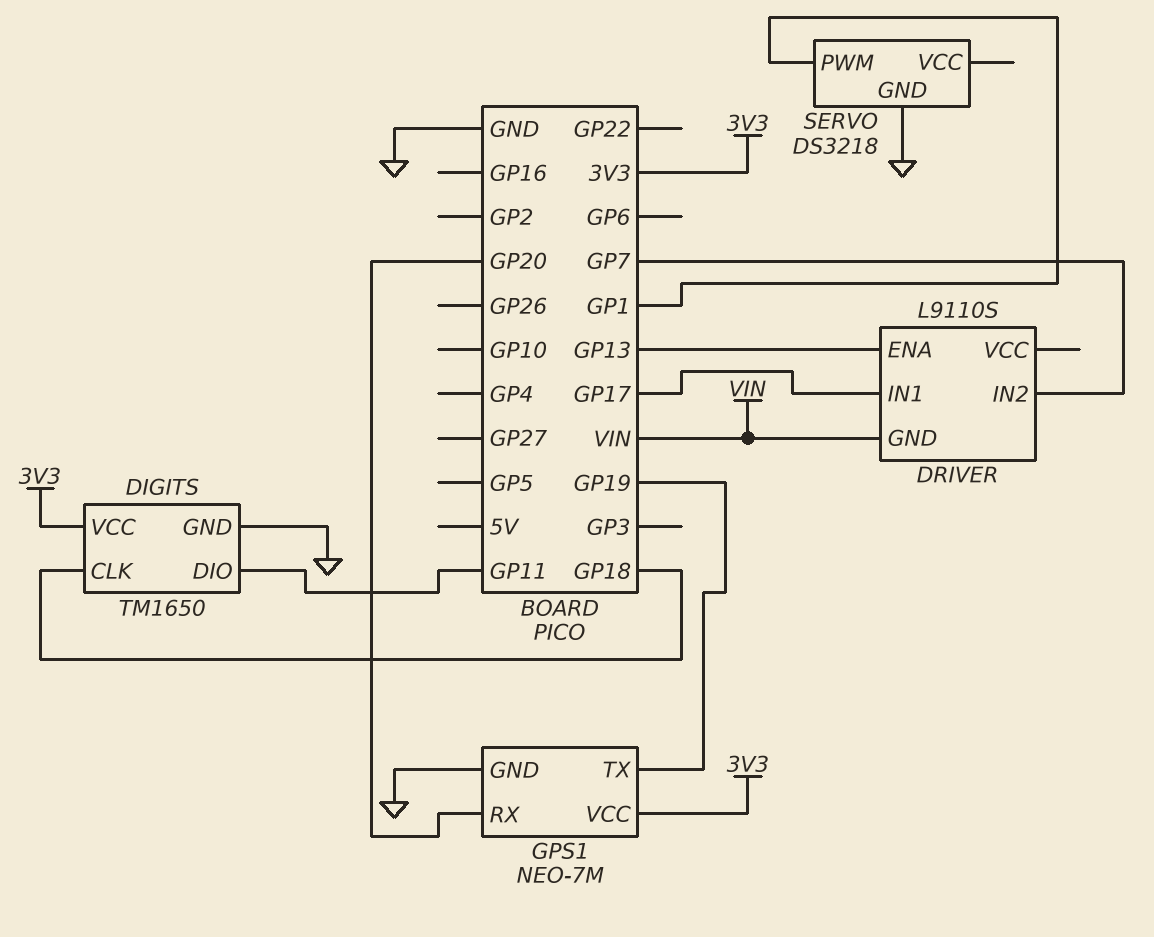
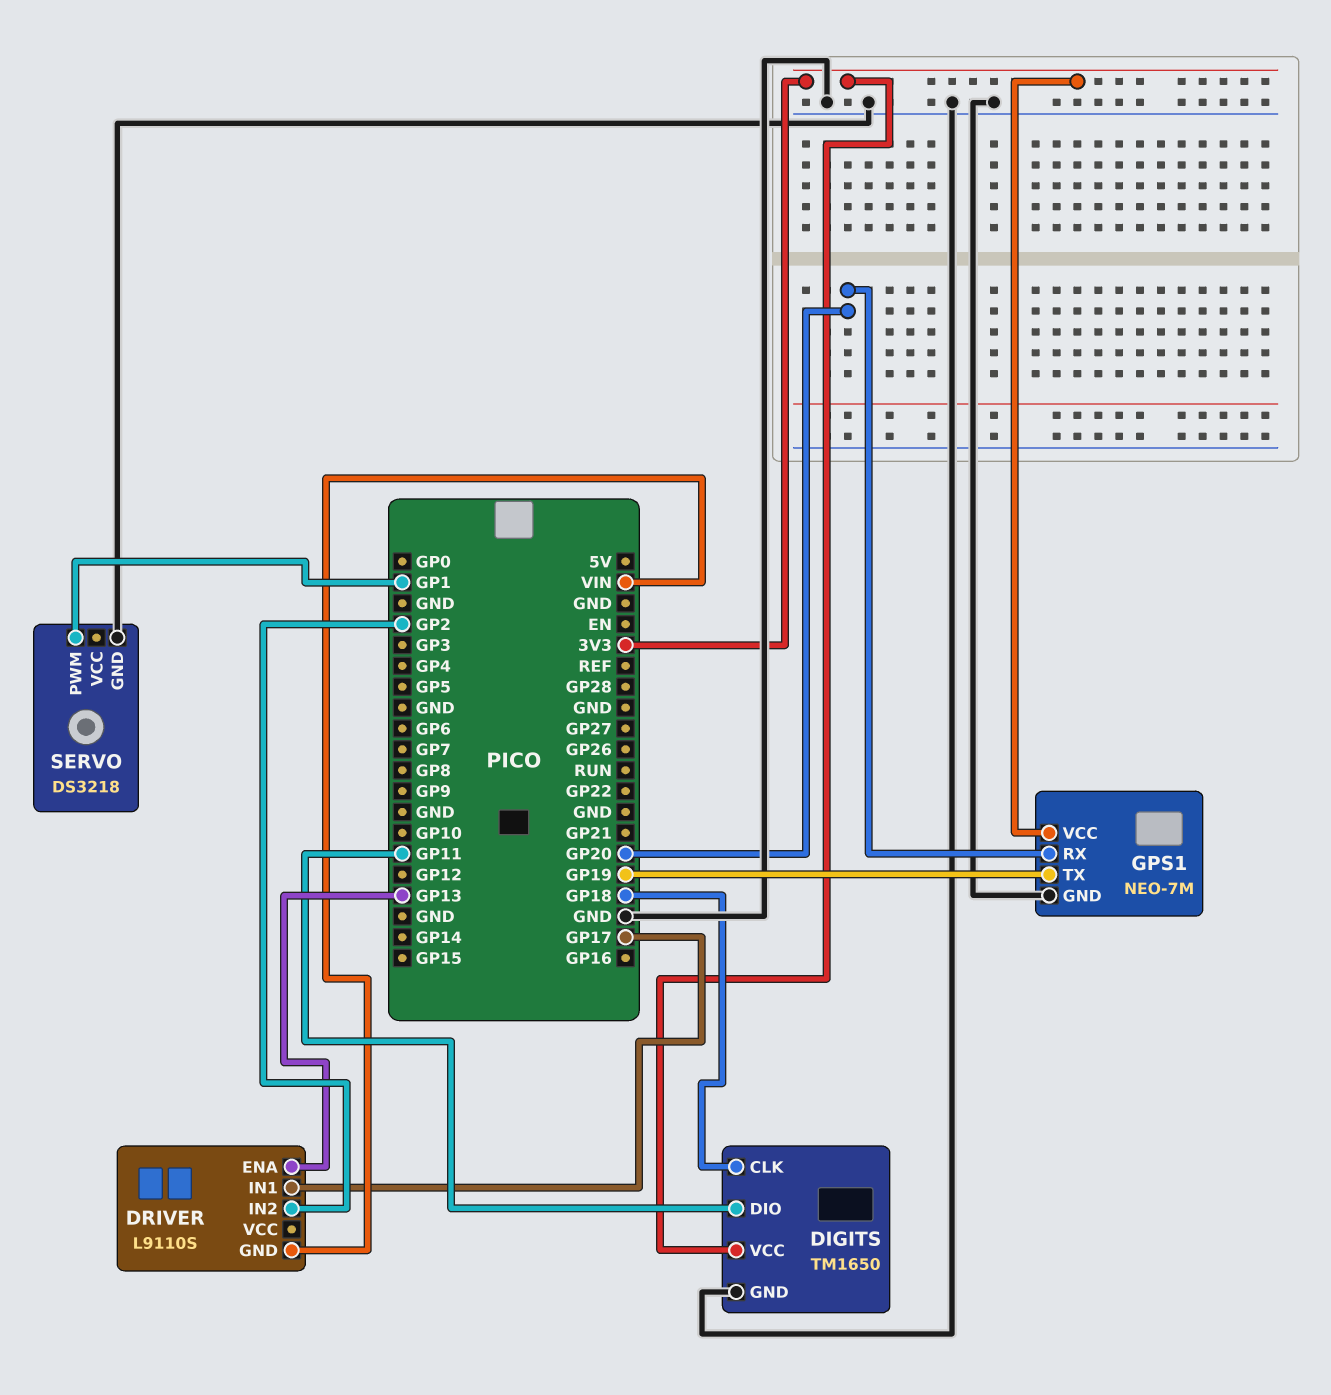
DRIVER pin IN2: GP7 -> GP2

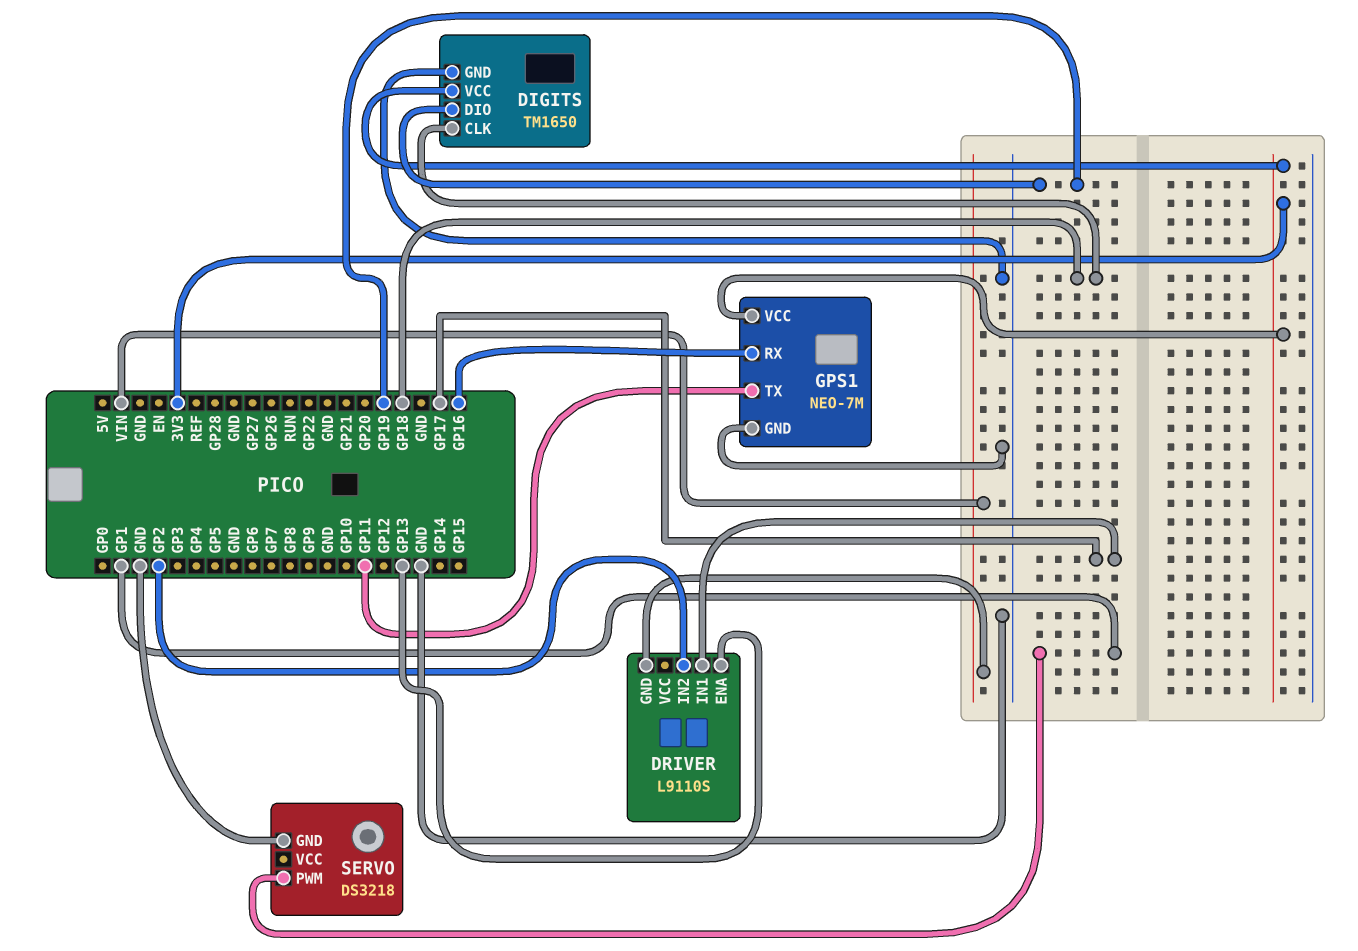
DIGITS pin DIO: GP11 -> GP19
GPS1 pin RX: GP20 -> GP16
GPS1 pin TX: GP19 -> GP11

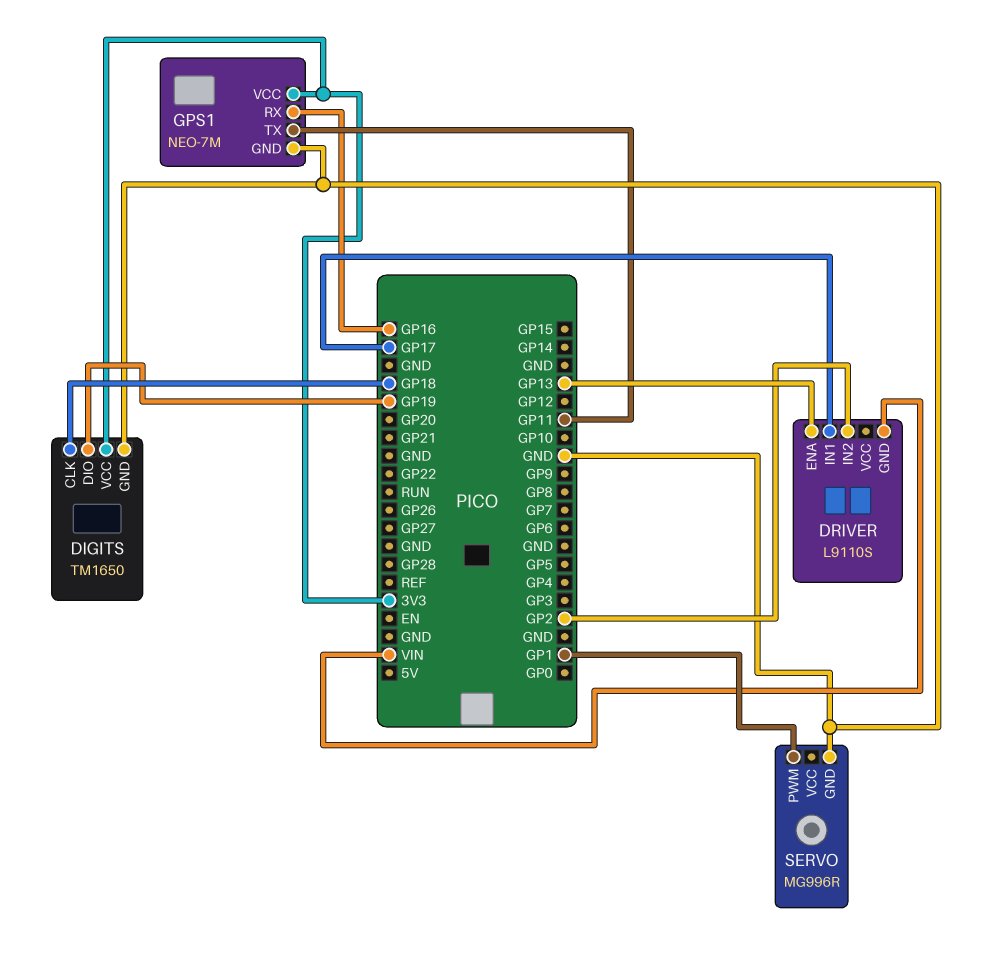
SERVO: DS3218 -> MG996R

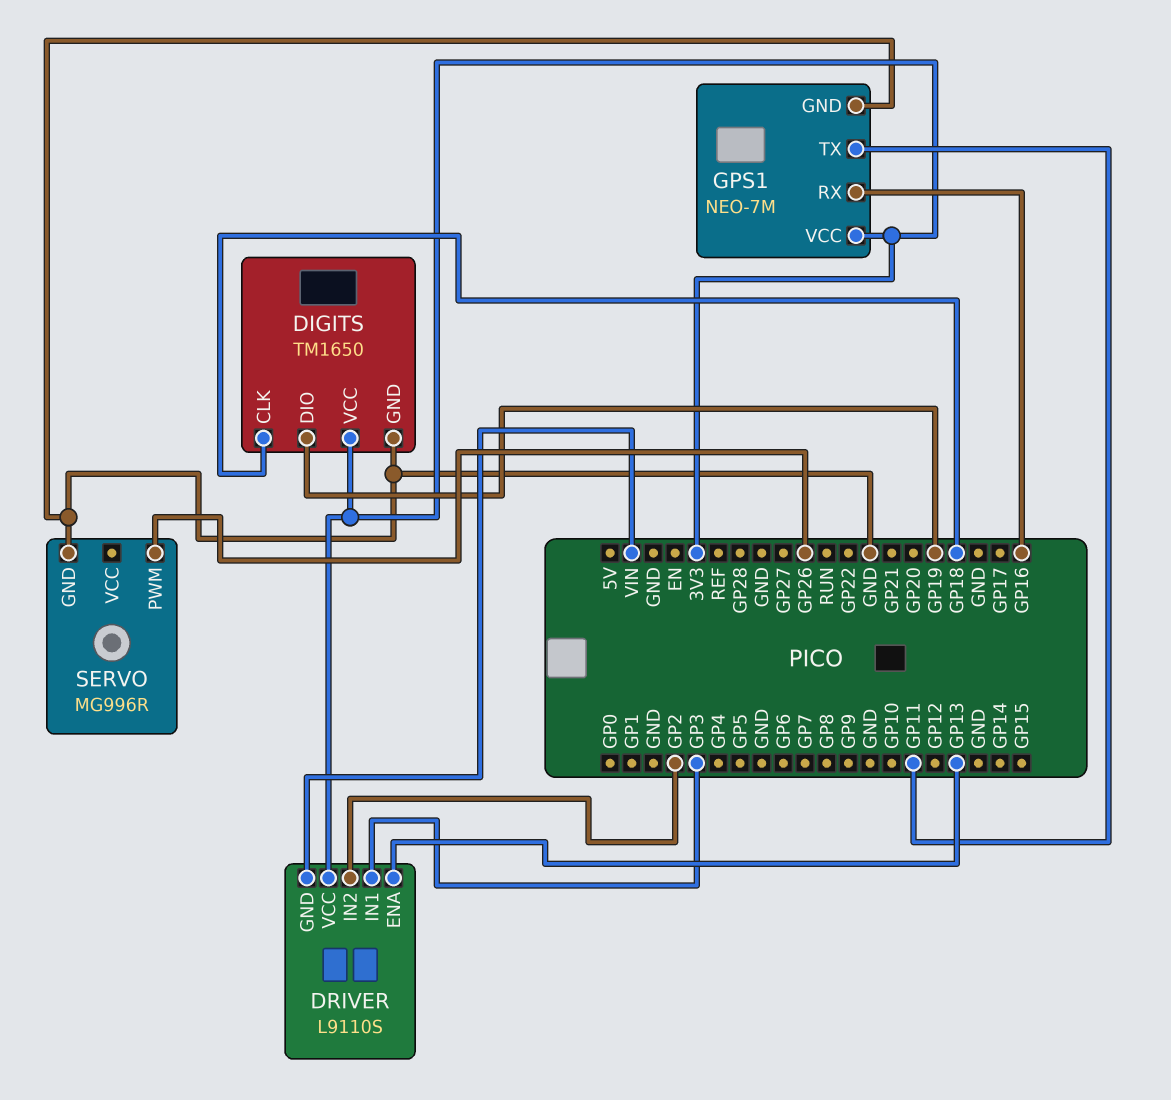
DRIVER pin IN1: GP17 -> GP3
DRIVER pin VCC: none -> 3V3
SERVO pin PWM: GP1 -> GP26

